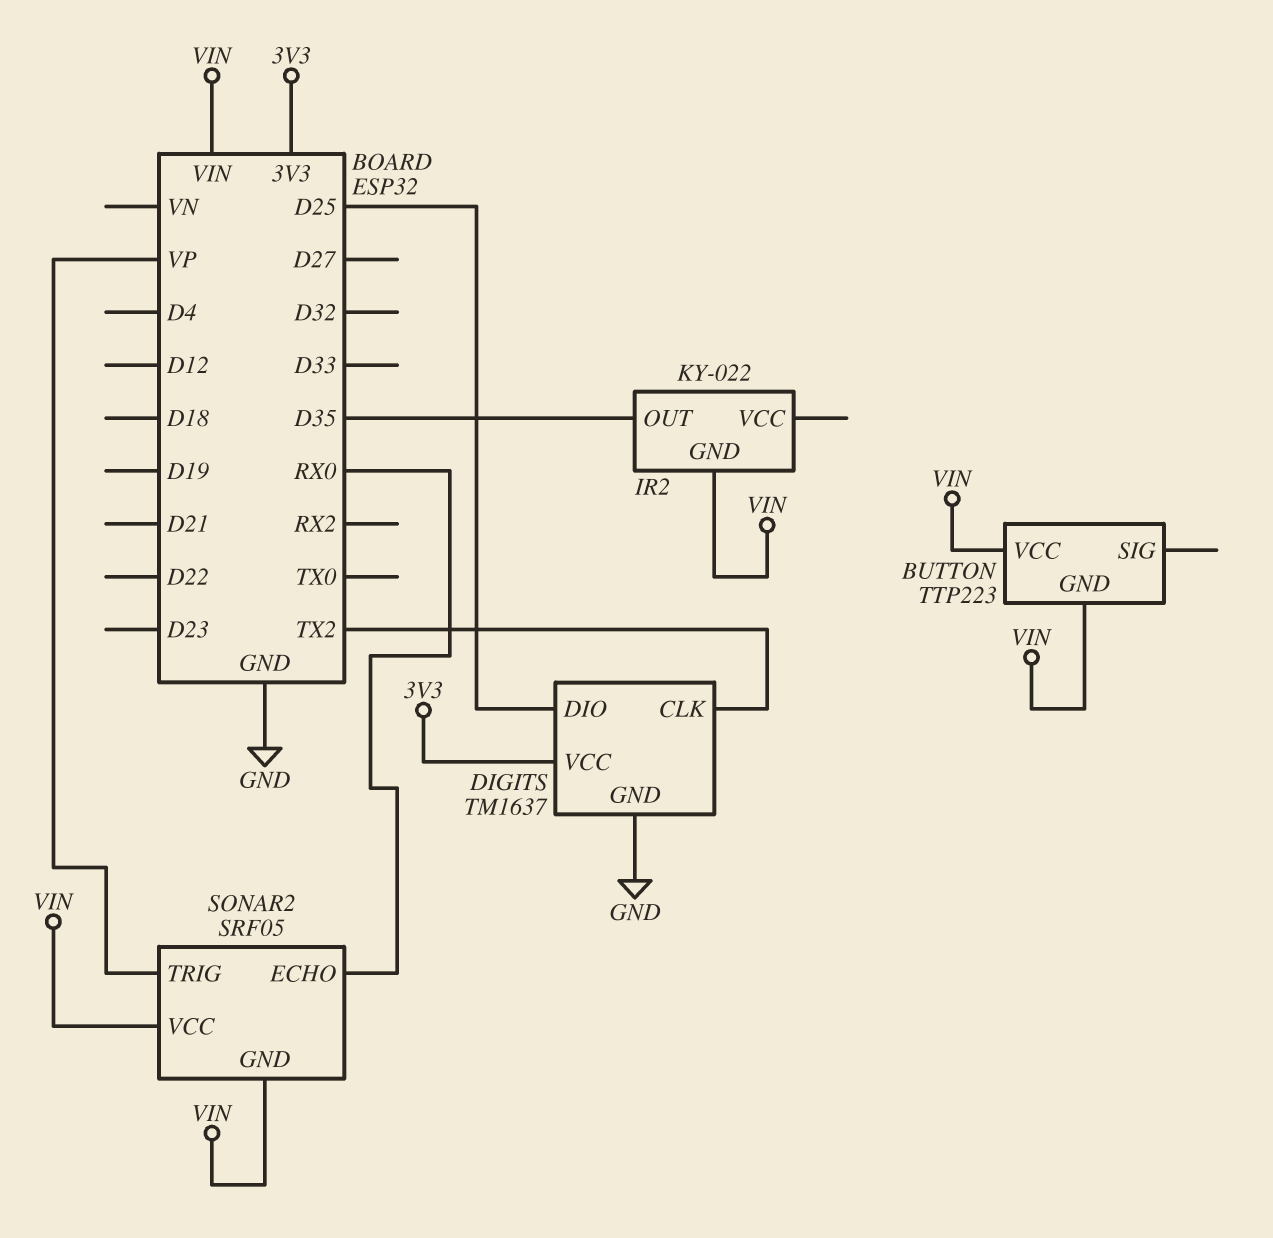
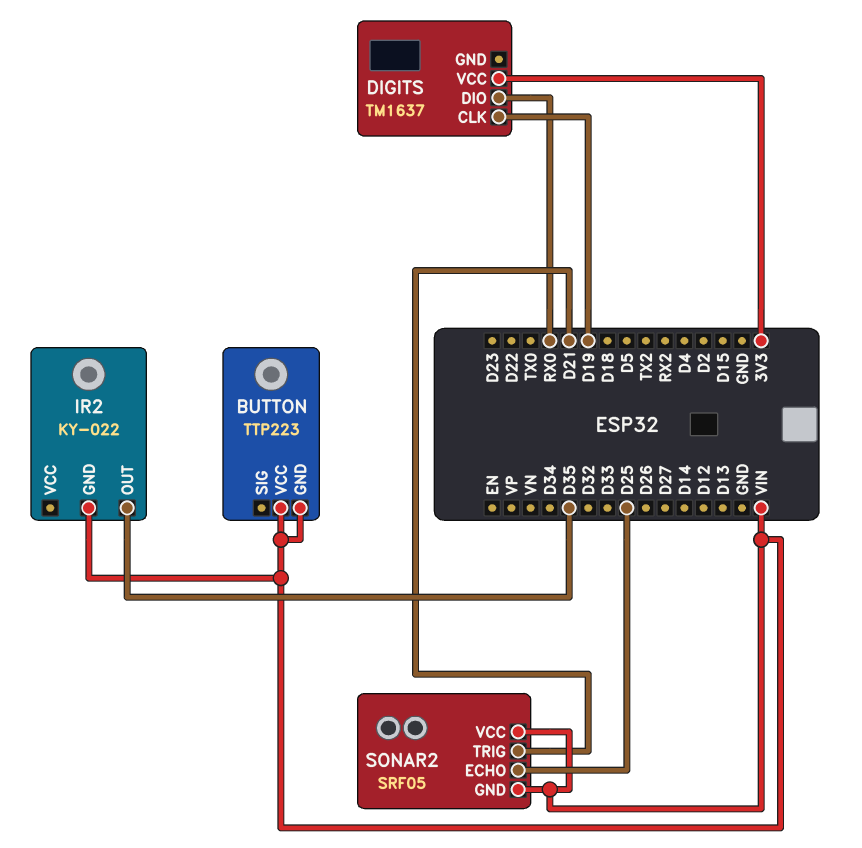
DIGITS pin CLK: TX2 -> D19
DIGITS pin DIO: D25 -> RX0
DIGITS pin GND: GND -> none
SONAR2 pin ECHO: RX0 -> D25
SONAR2 pin TRIG: VP -> D21

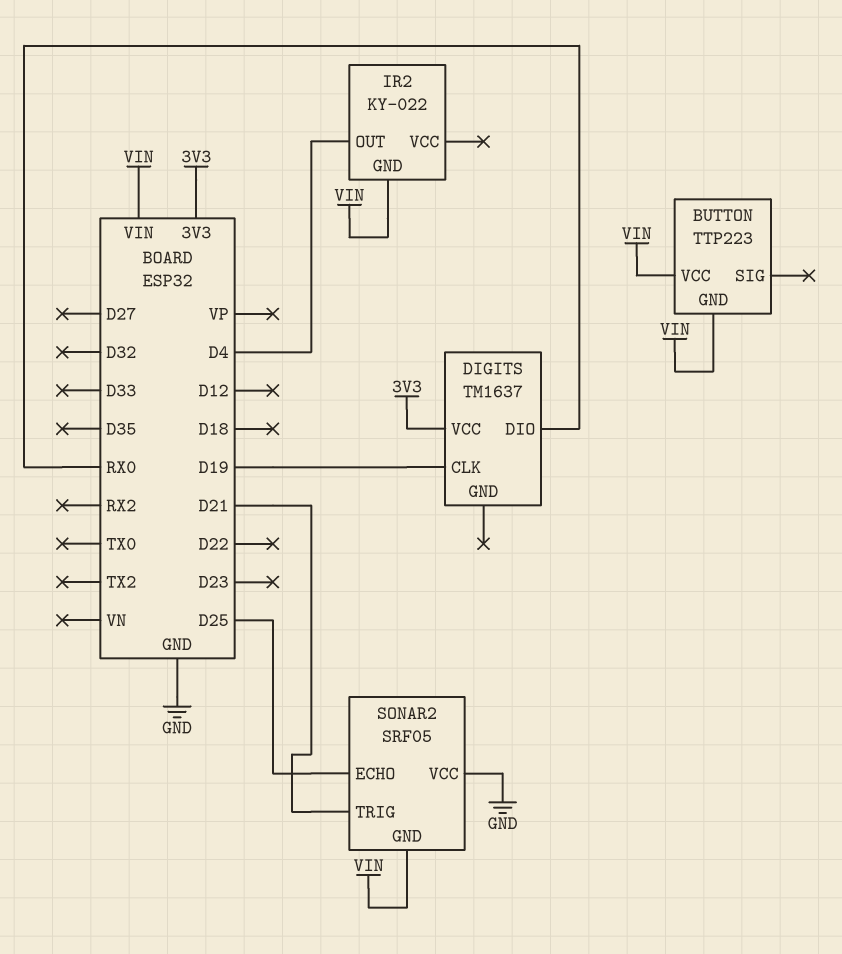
IR2 pin OUT: D35 -> D4
SONAR2 pin VCC: VIN -> GND

